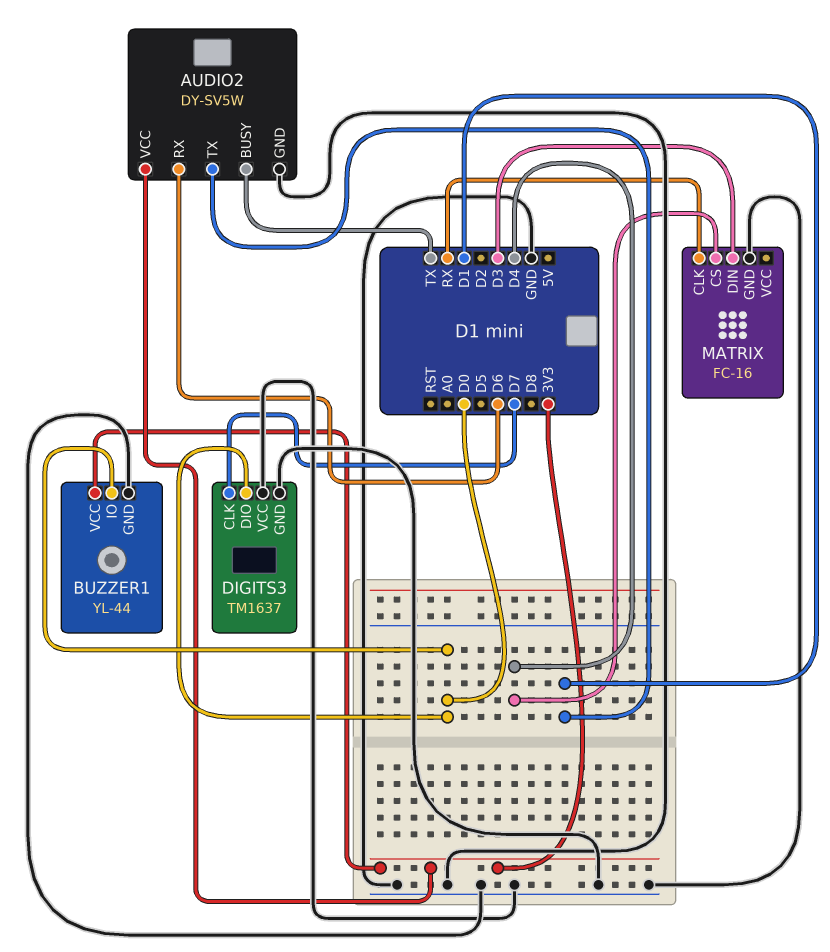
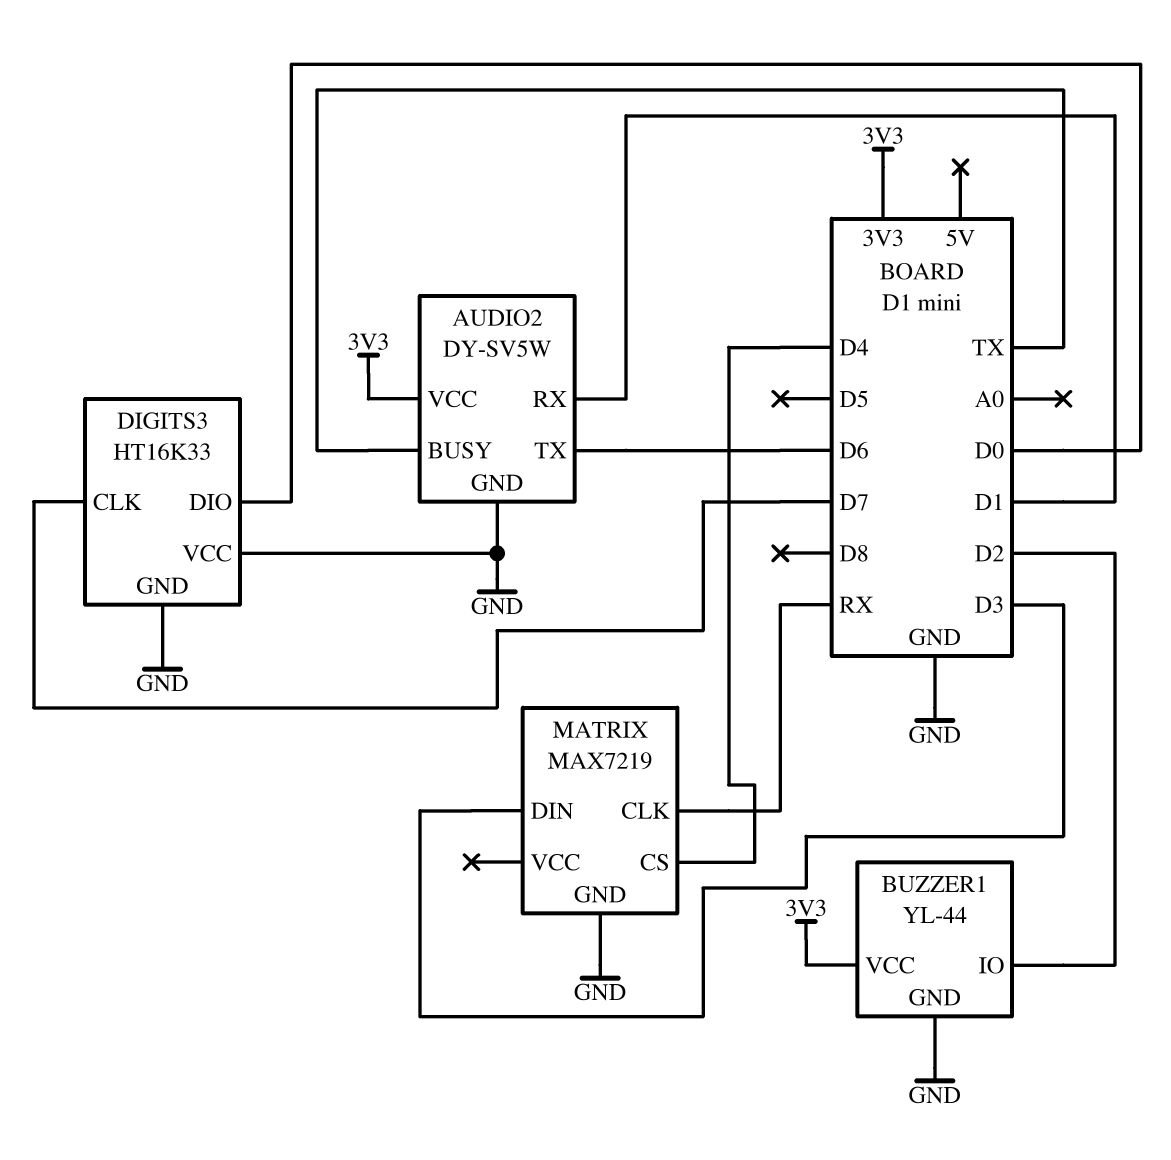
AUDIO2 pin RX: D6 -> D1
AUDIO2 pin TX: D1 -> D6
BUZZER1 pin IO: D0 -> D2
DIGITS3: TM1637 -> HT16K33
MATRIX: FC-16 -> MAX7219

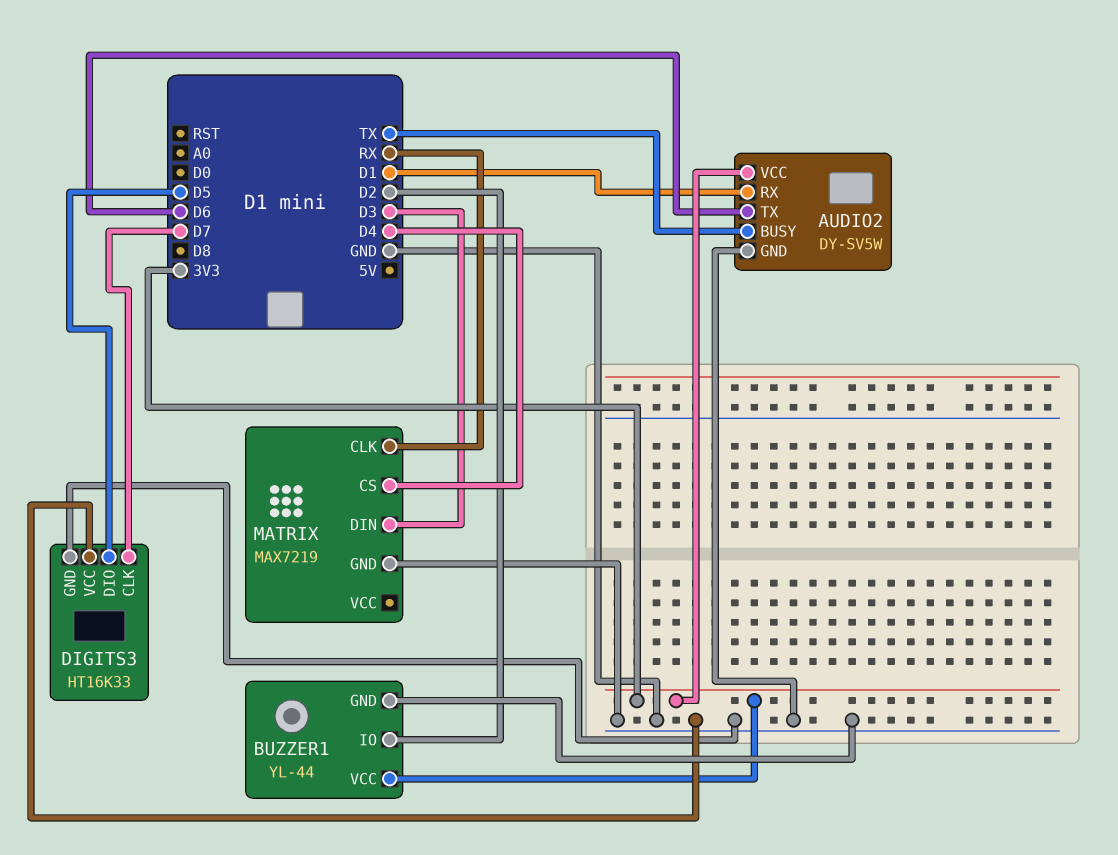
DIGITS3 pin DIO: D0 -> D5

